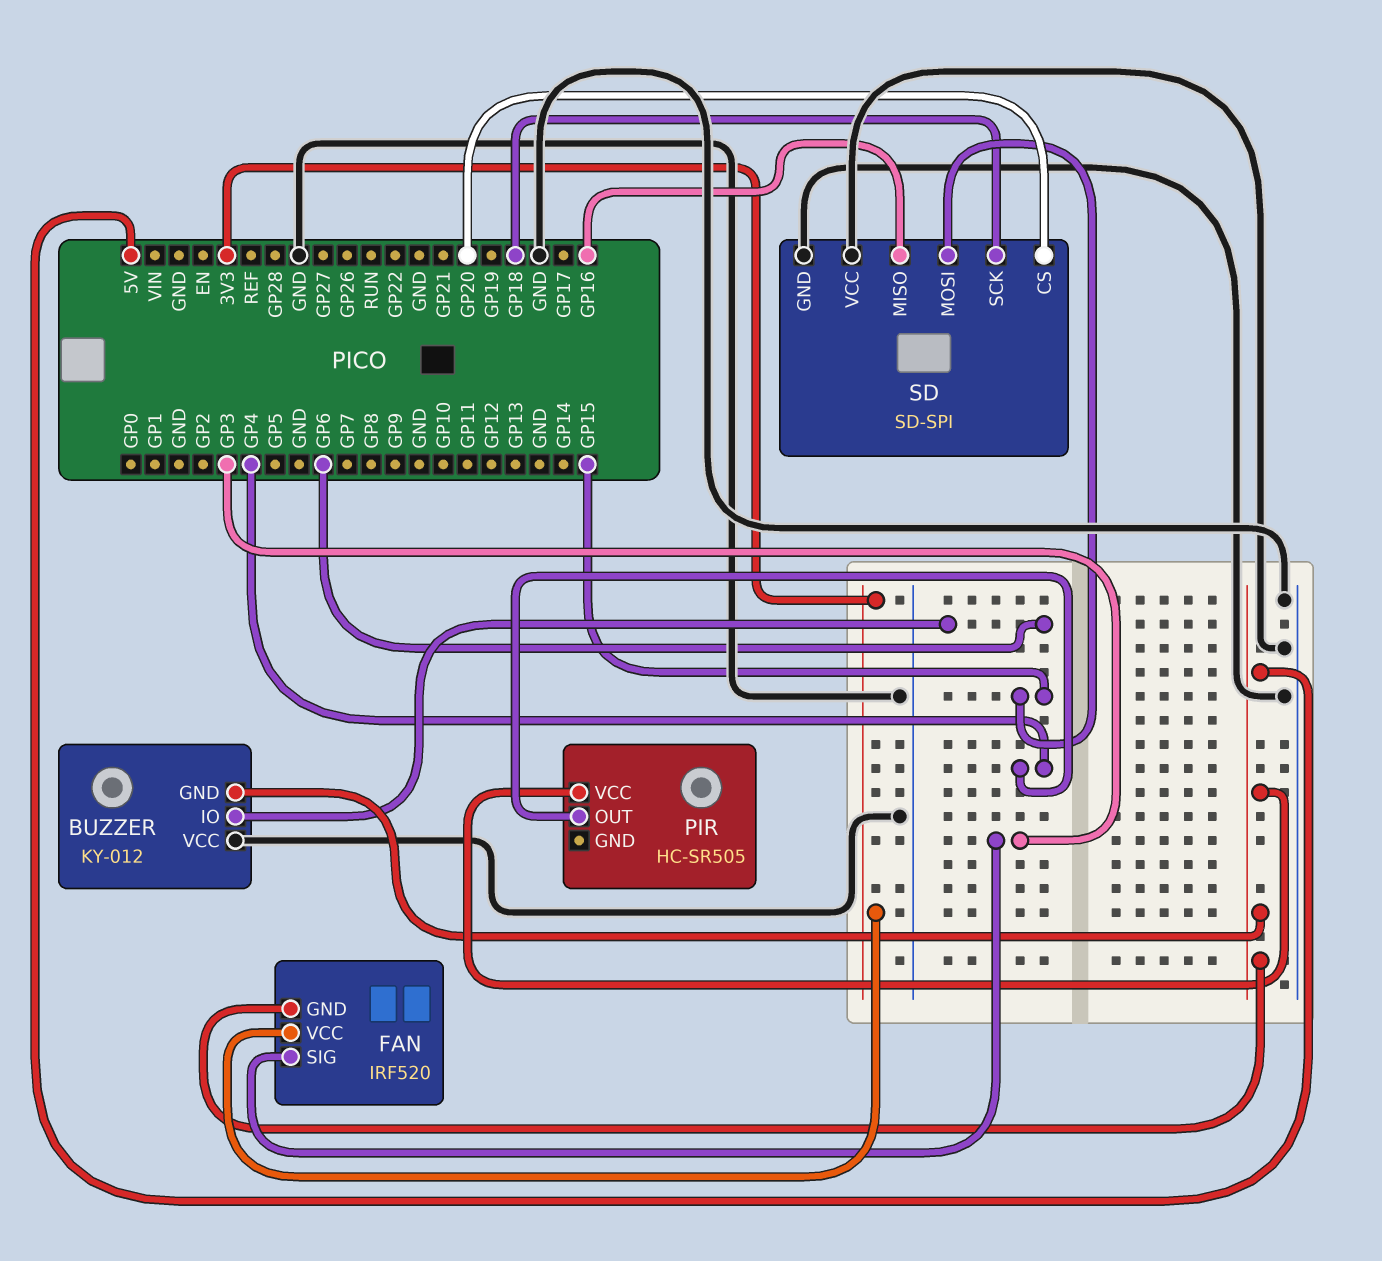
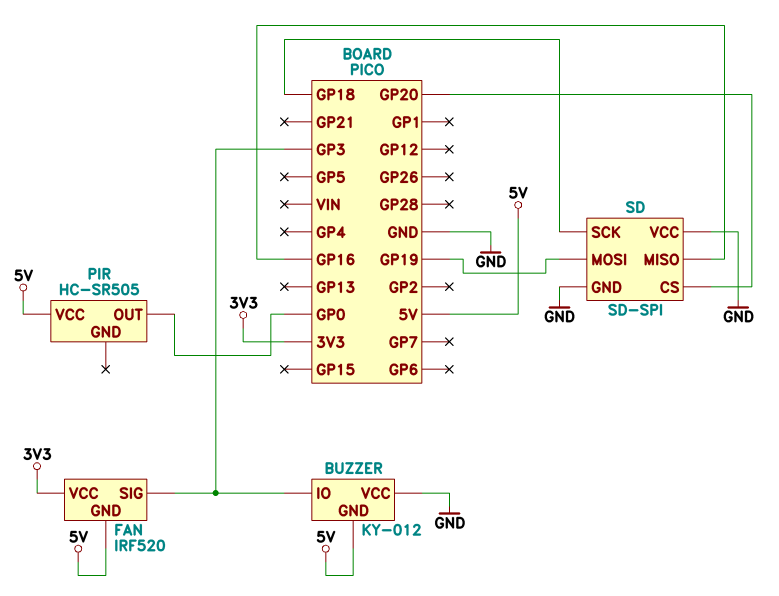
BUZZER pin IO: GP6 -> GP3
PIR pin OUT: GP4 -> GP0
SD pin MOSI: GP15 -> GP19

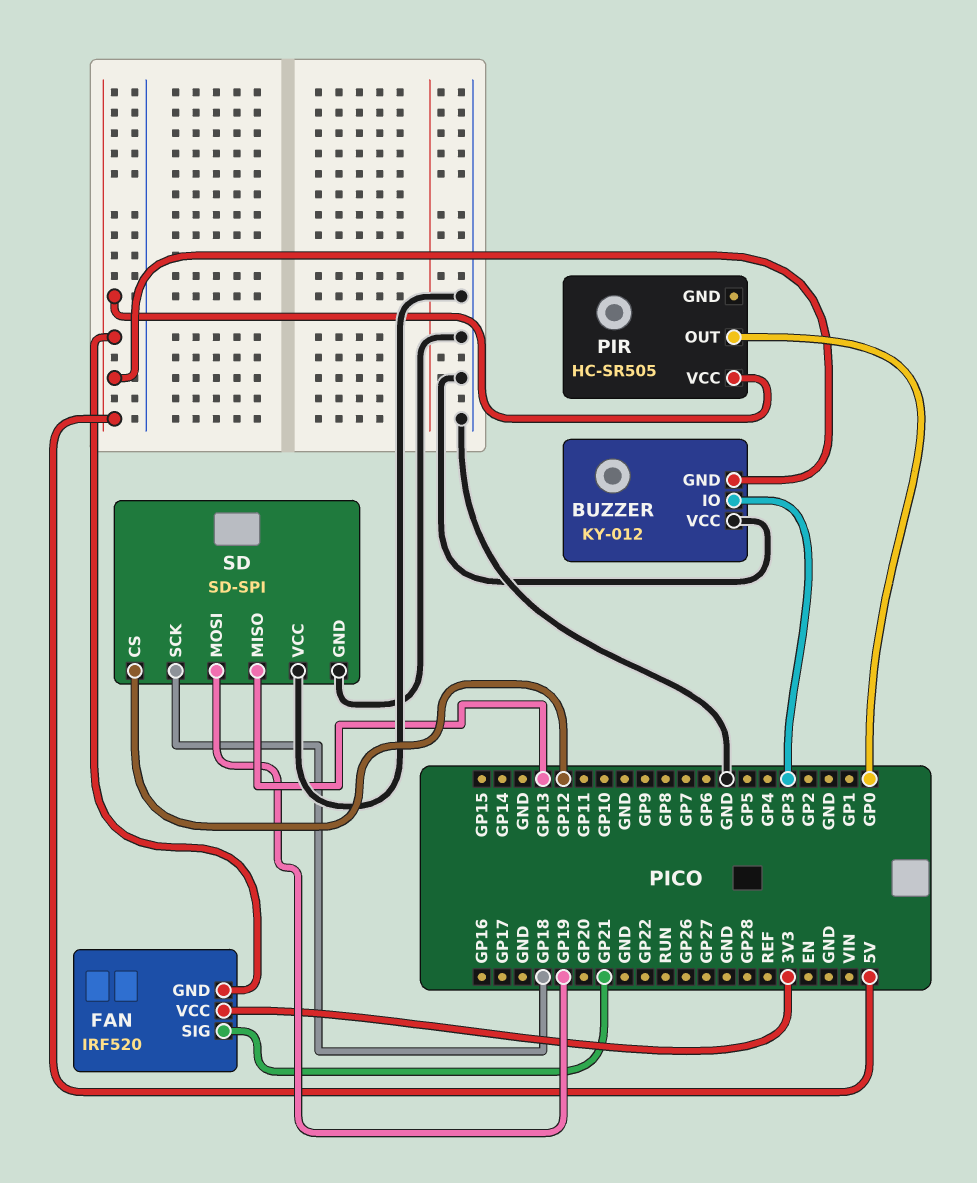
FAN pin SIG: GP3 -> GP21
SD pin CS: GP20 -> GP12
SD pin MISO: GP16 -> GP13

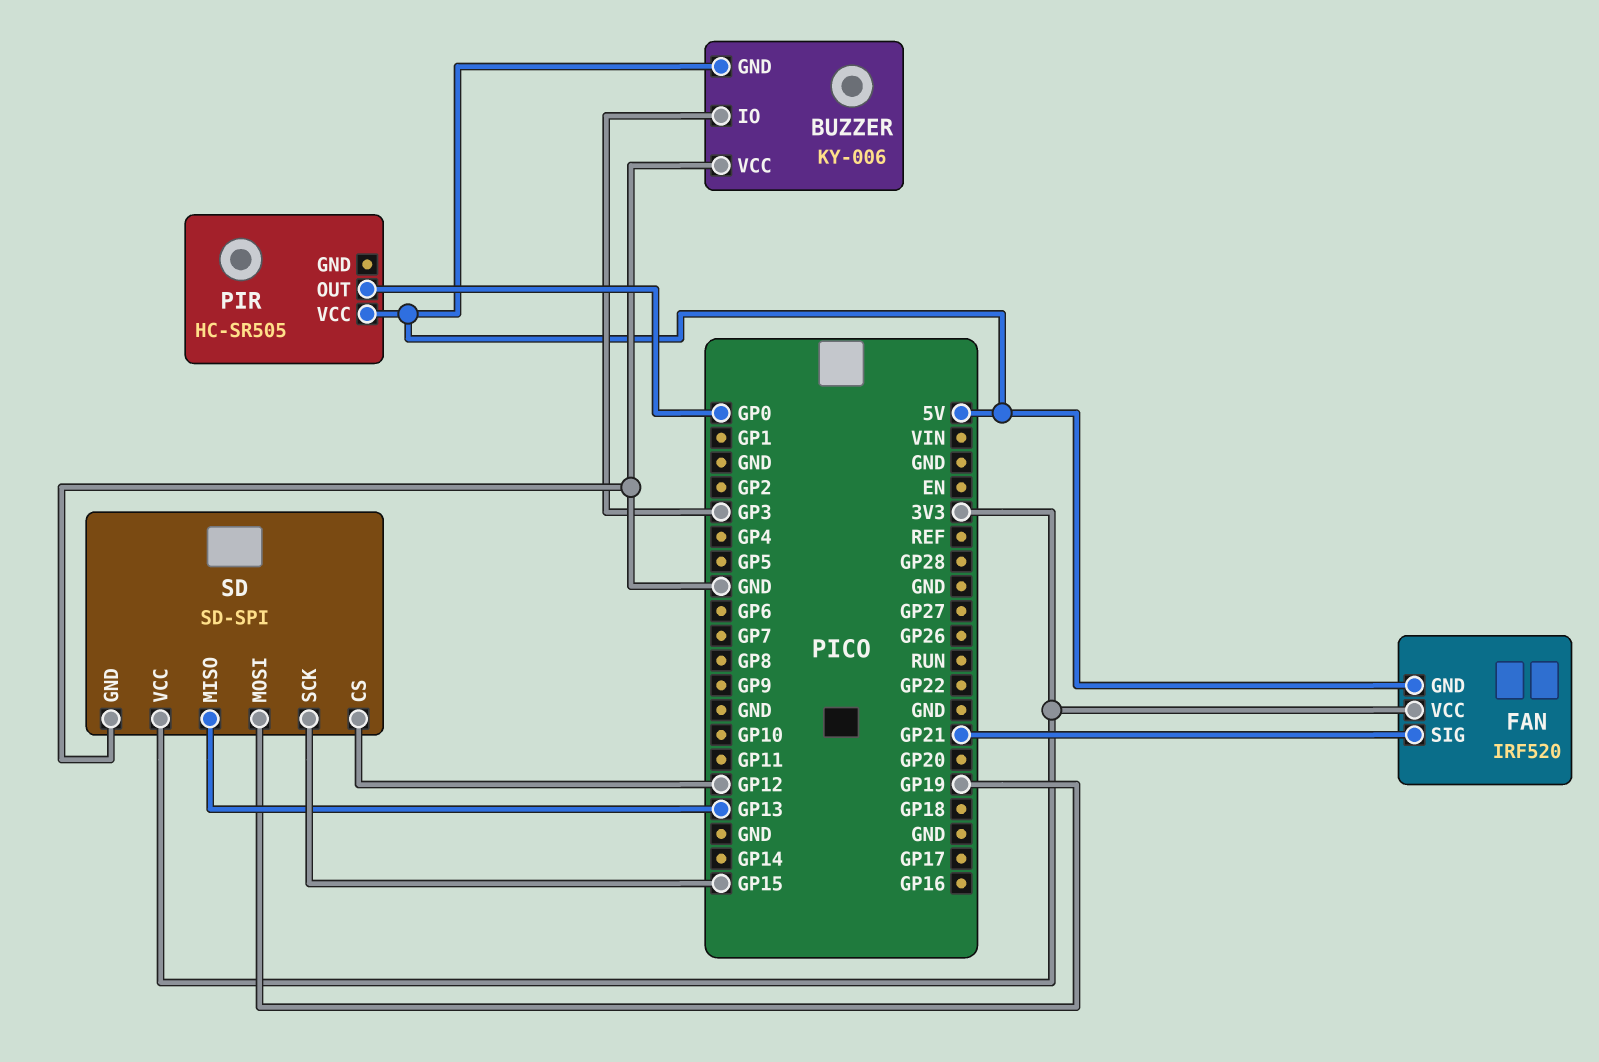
BUZZER: KY-012 -> KY-006
SD pin SCK: GP18 -> GP15
SD pin VCC: GND -> 3V3

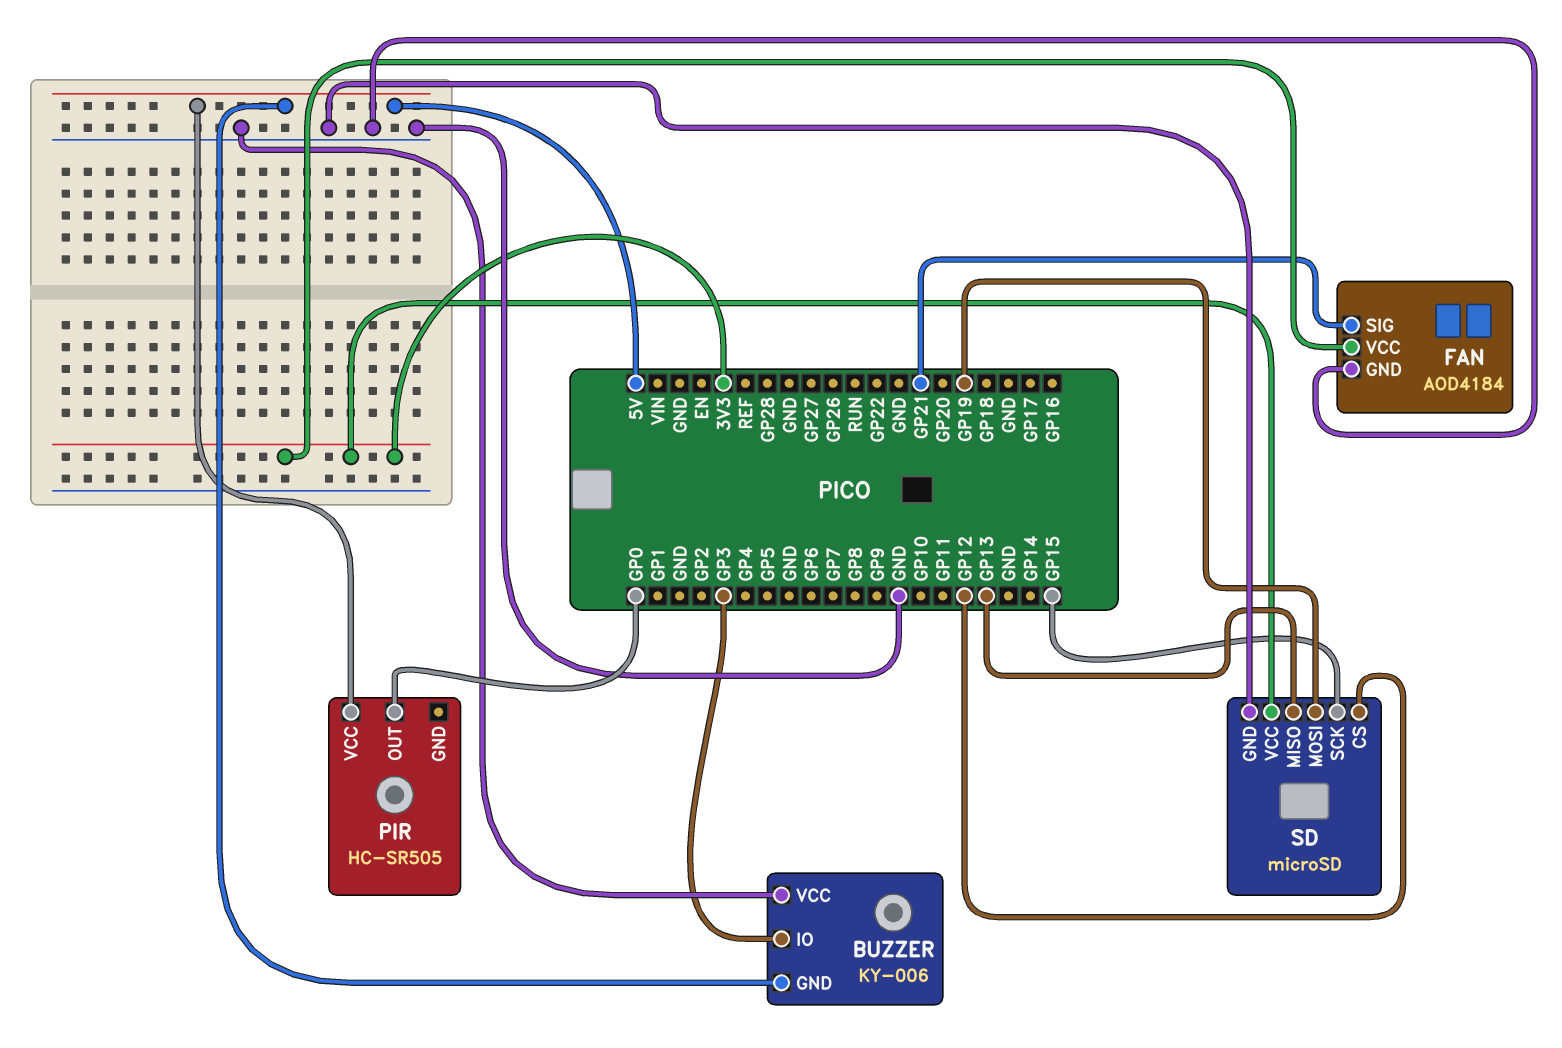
FAN: IRF520 -> AOD4184
FAN pin GND: 5V -> GND
SD: SD-SPI -> microSD

